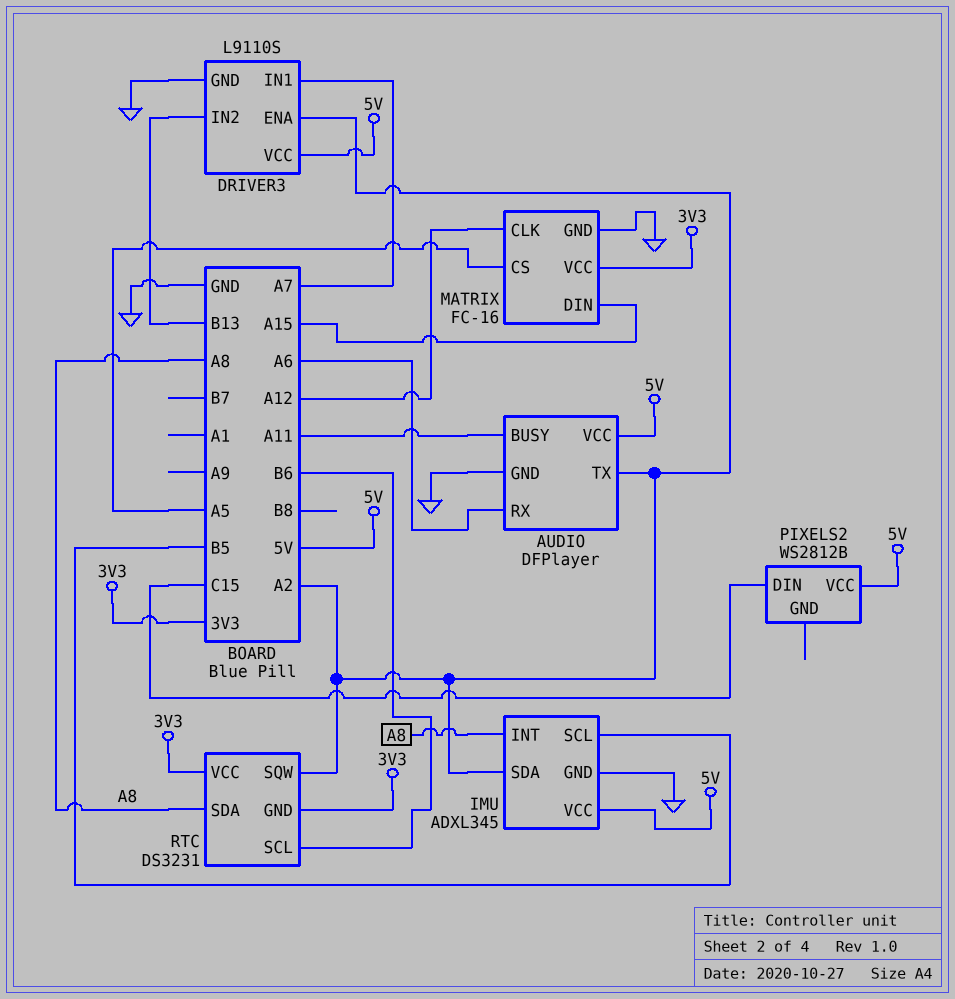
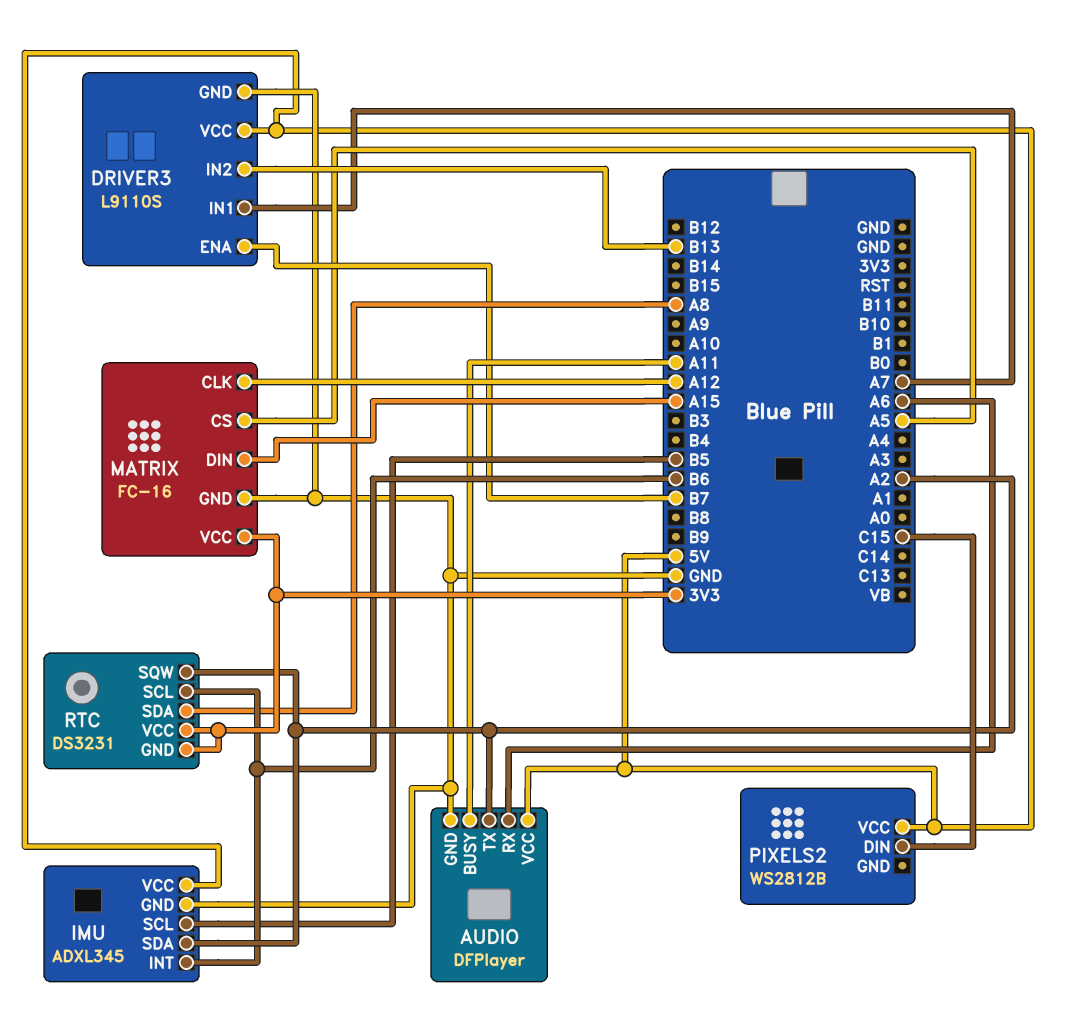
DRIVER3 pin ENA: A2 -> B7
IMU pin INT: A8 -> B6

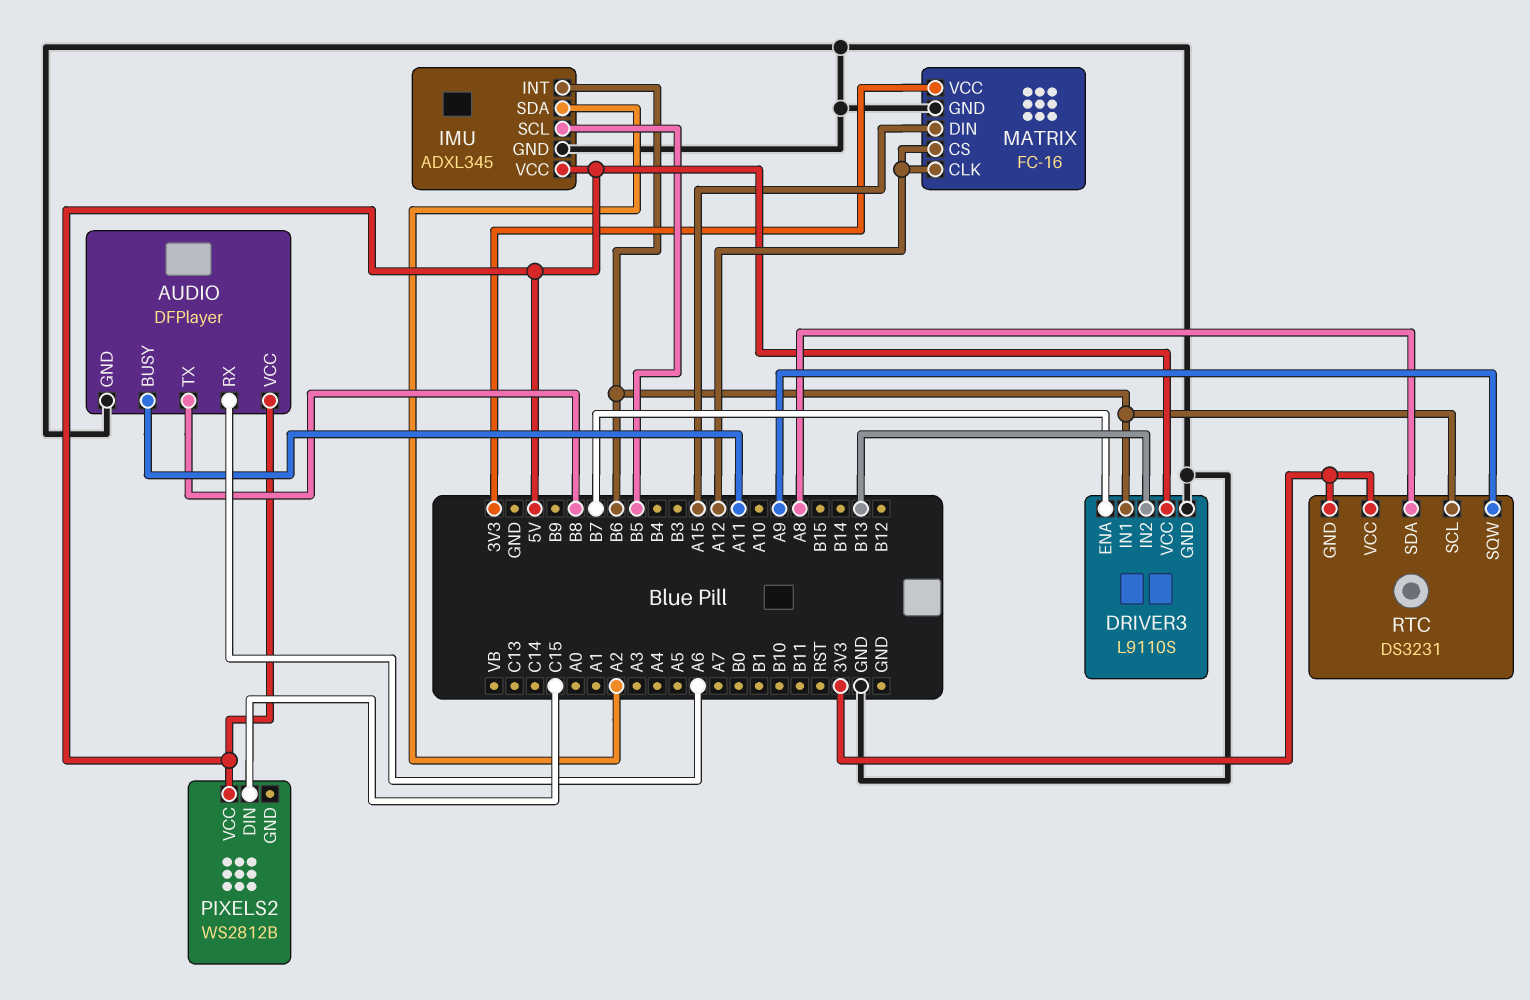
AUDIO pin TX: A2 -> B8
DRIVER3 pin IN1: A7 -> B6
MATRIX pin CS: A5 -> A12
RTC pin SQW: A2 -> A9

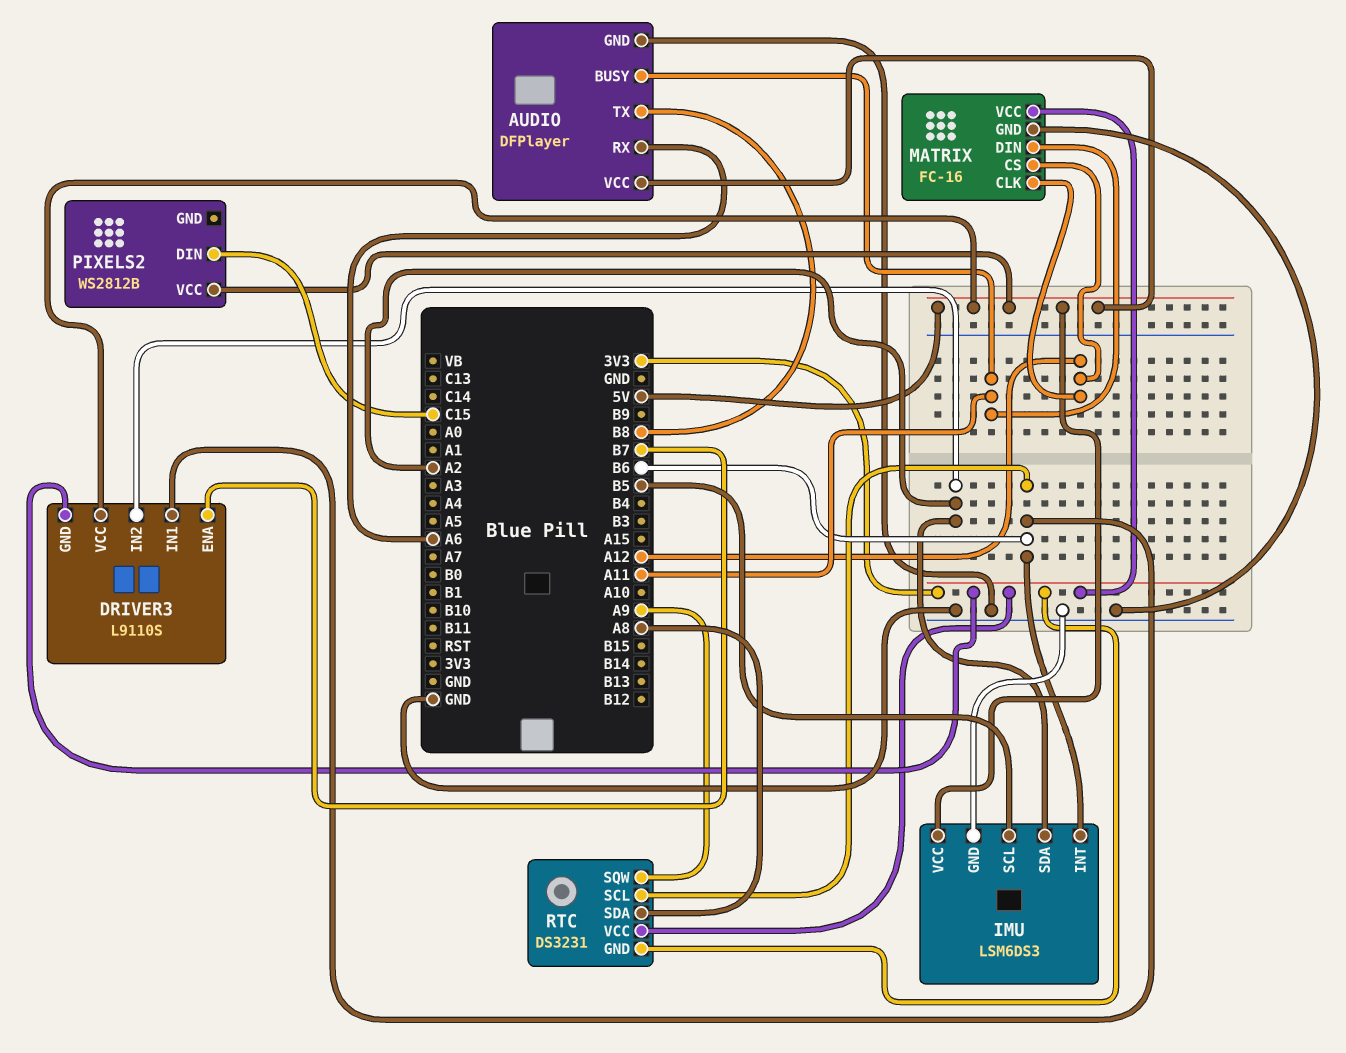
DRIVER3 pin GND: GND -> 3V3
DRIVER3 pin IN2: B13 -> A2
IMU: ADXL345 -> LSM6DS3
MATRIX pin DIN: A15 -> A11

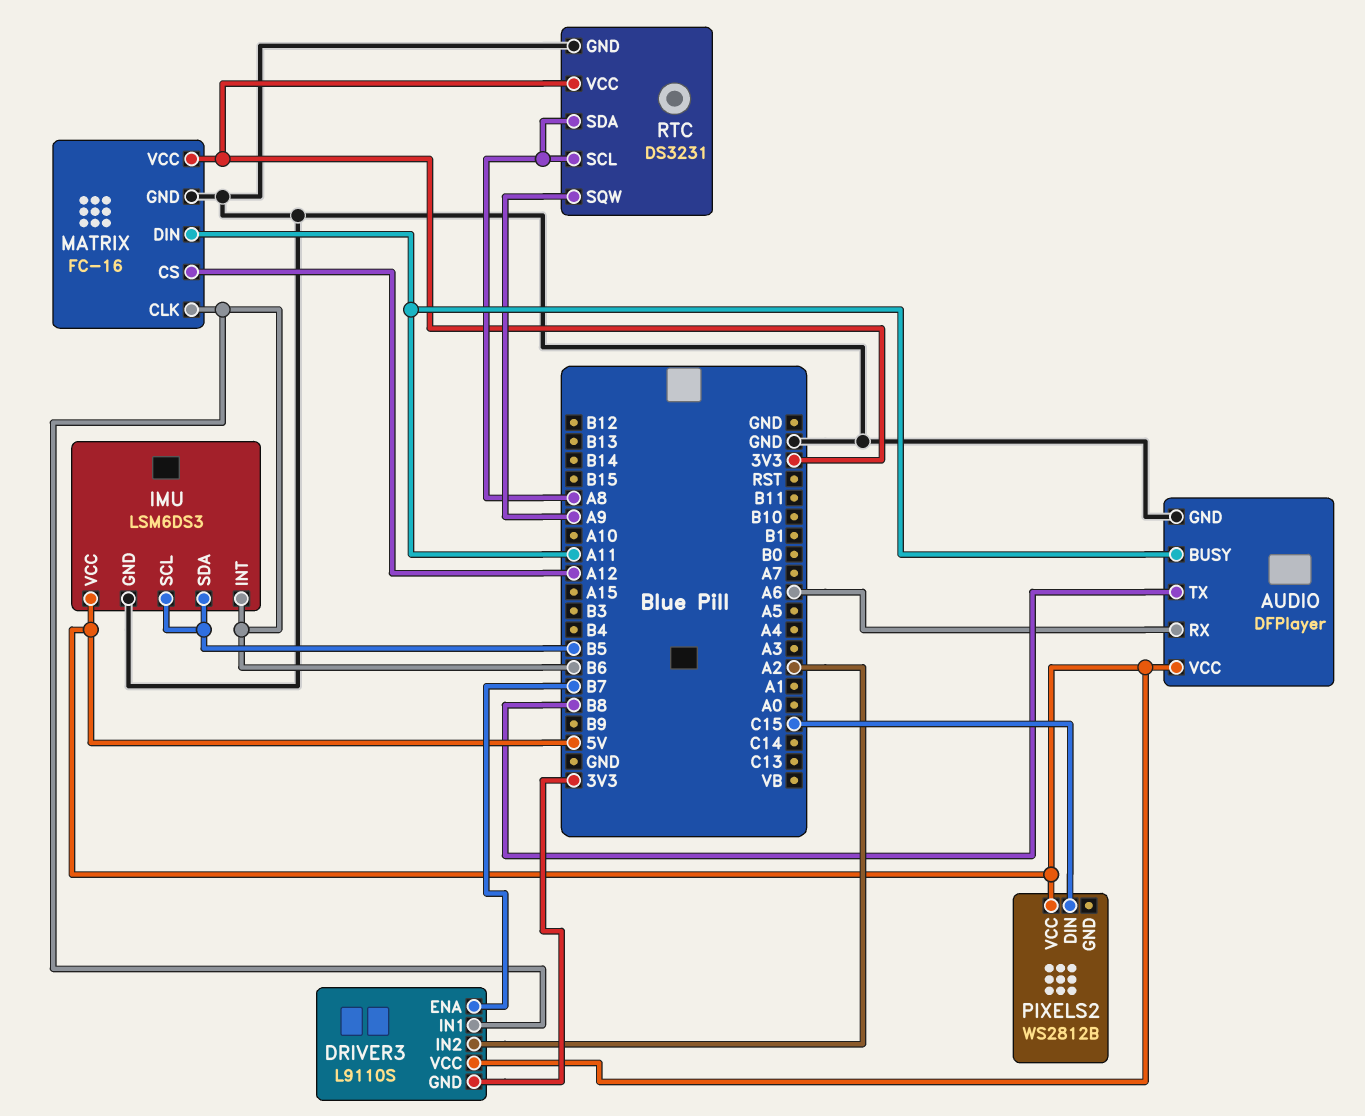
IMU pin SDA: A2 -> B5
MATRIX pin CLK: A12 -> B6
RTC pin GND: 3V3 -> GND
RTC pin SCL: B6 -> A8

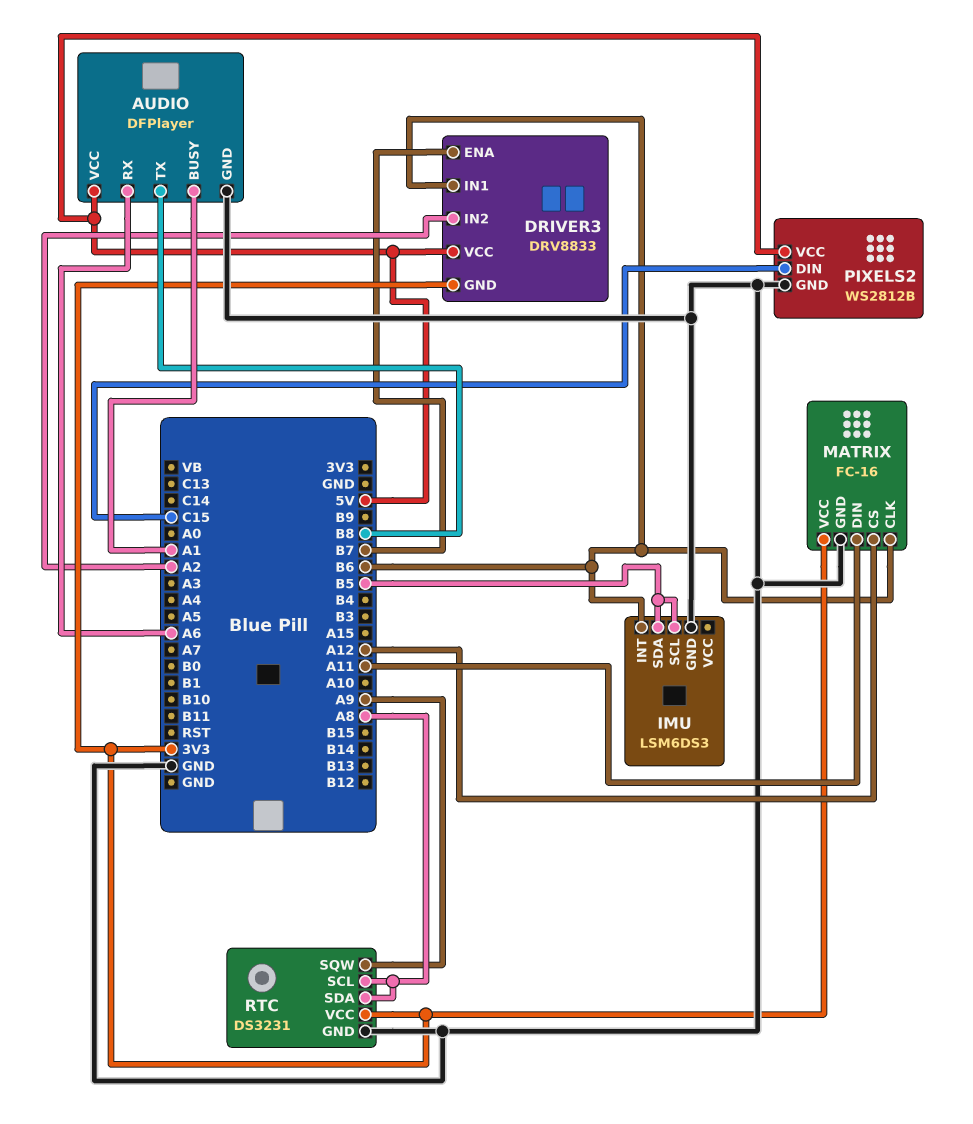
AUDIO pin BUSY: A11 -> A1
DRIVER3: L9110S -> DRV8833
IMU pin VCC: 5V -> none
PIXELS2 pin GND: none -> GND

